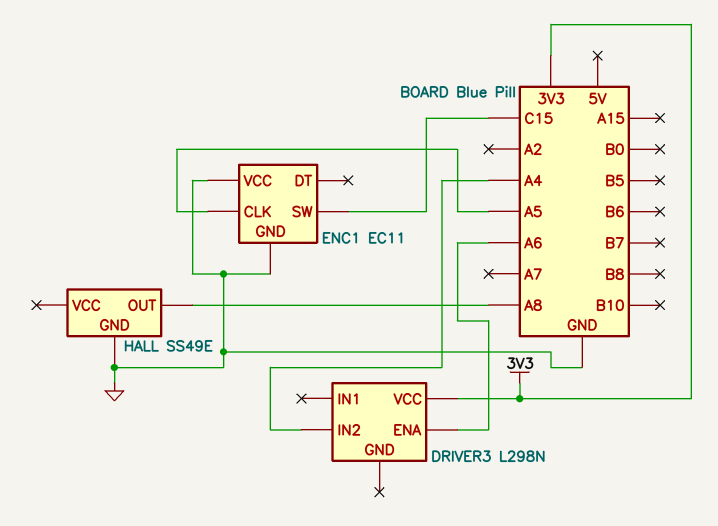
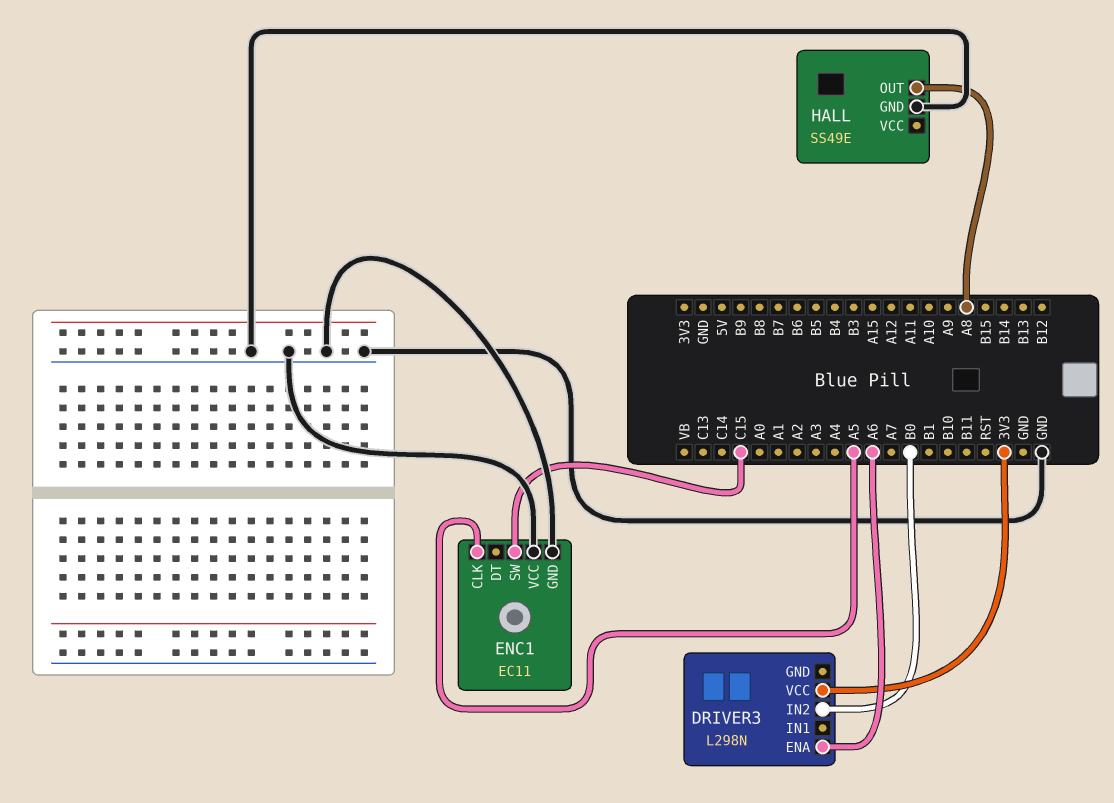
DRIVER3 pin IN2: A4 -> B0

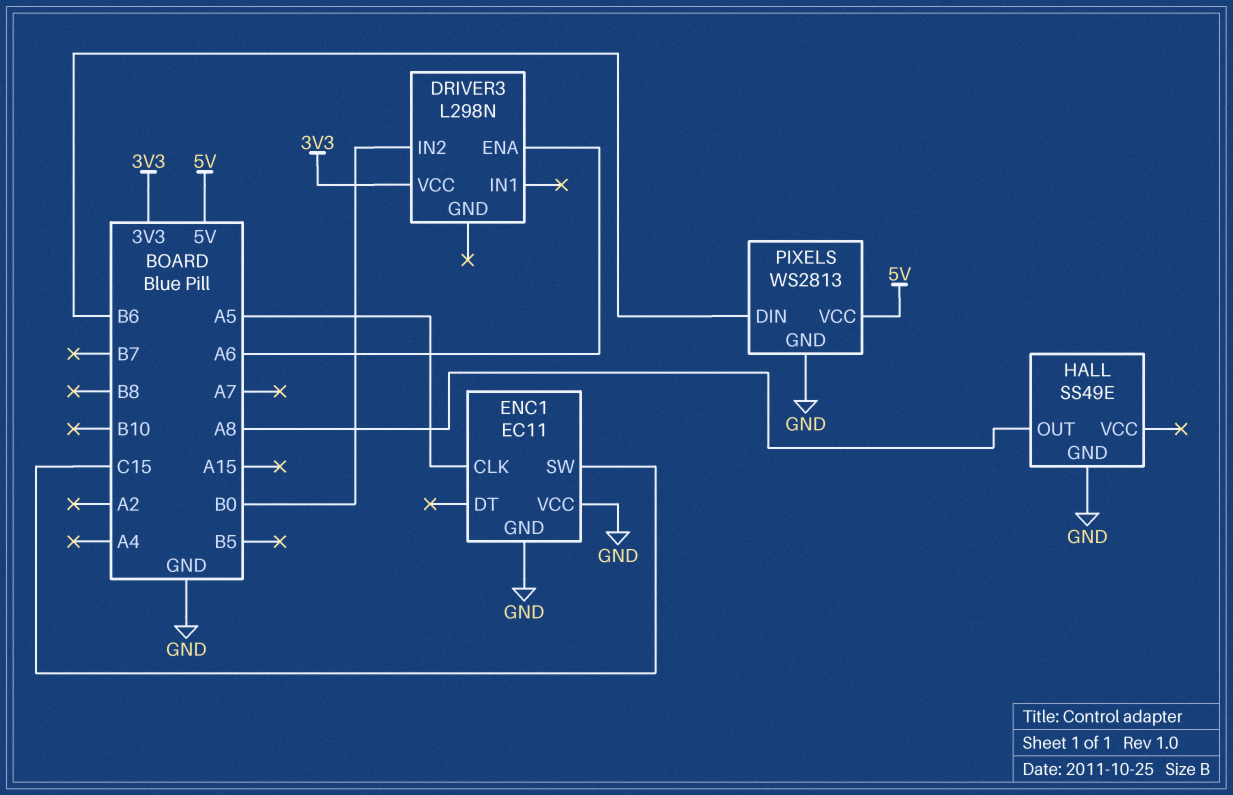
PIXELS: none -> WS2813
PIXELS pin DIN: none -> B6
PIXELS pin GND: none -> GND
PIXELS pin VCC: none -> 5V

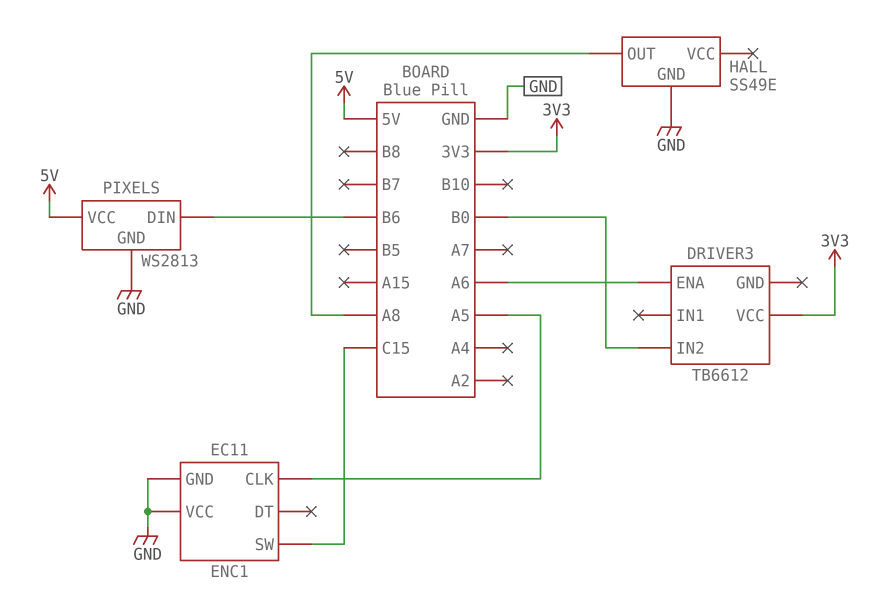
DRIVER3: L298N -> TB6612

